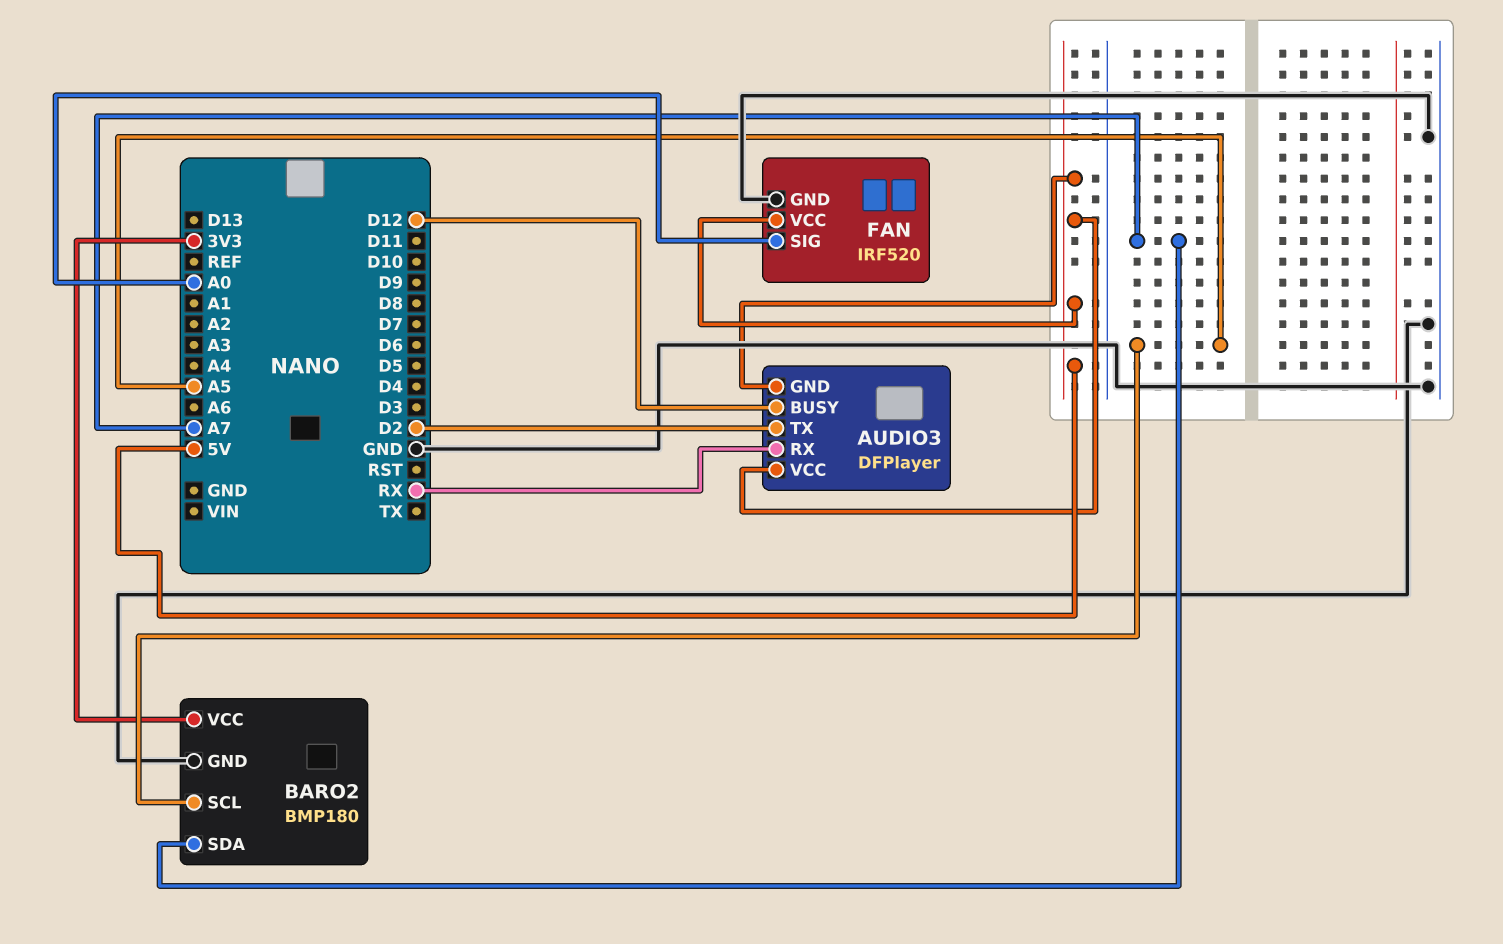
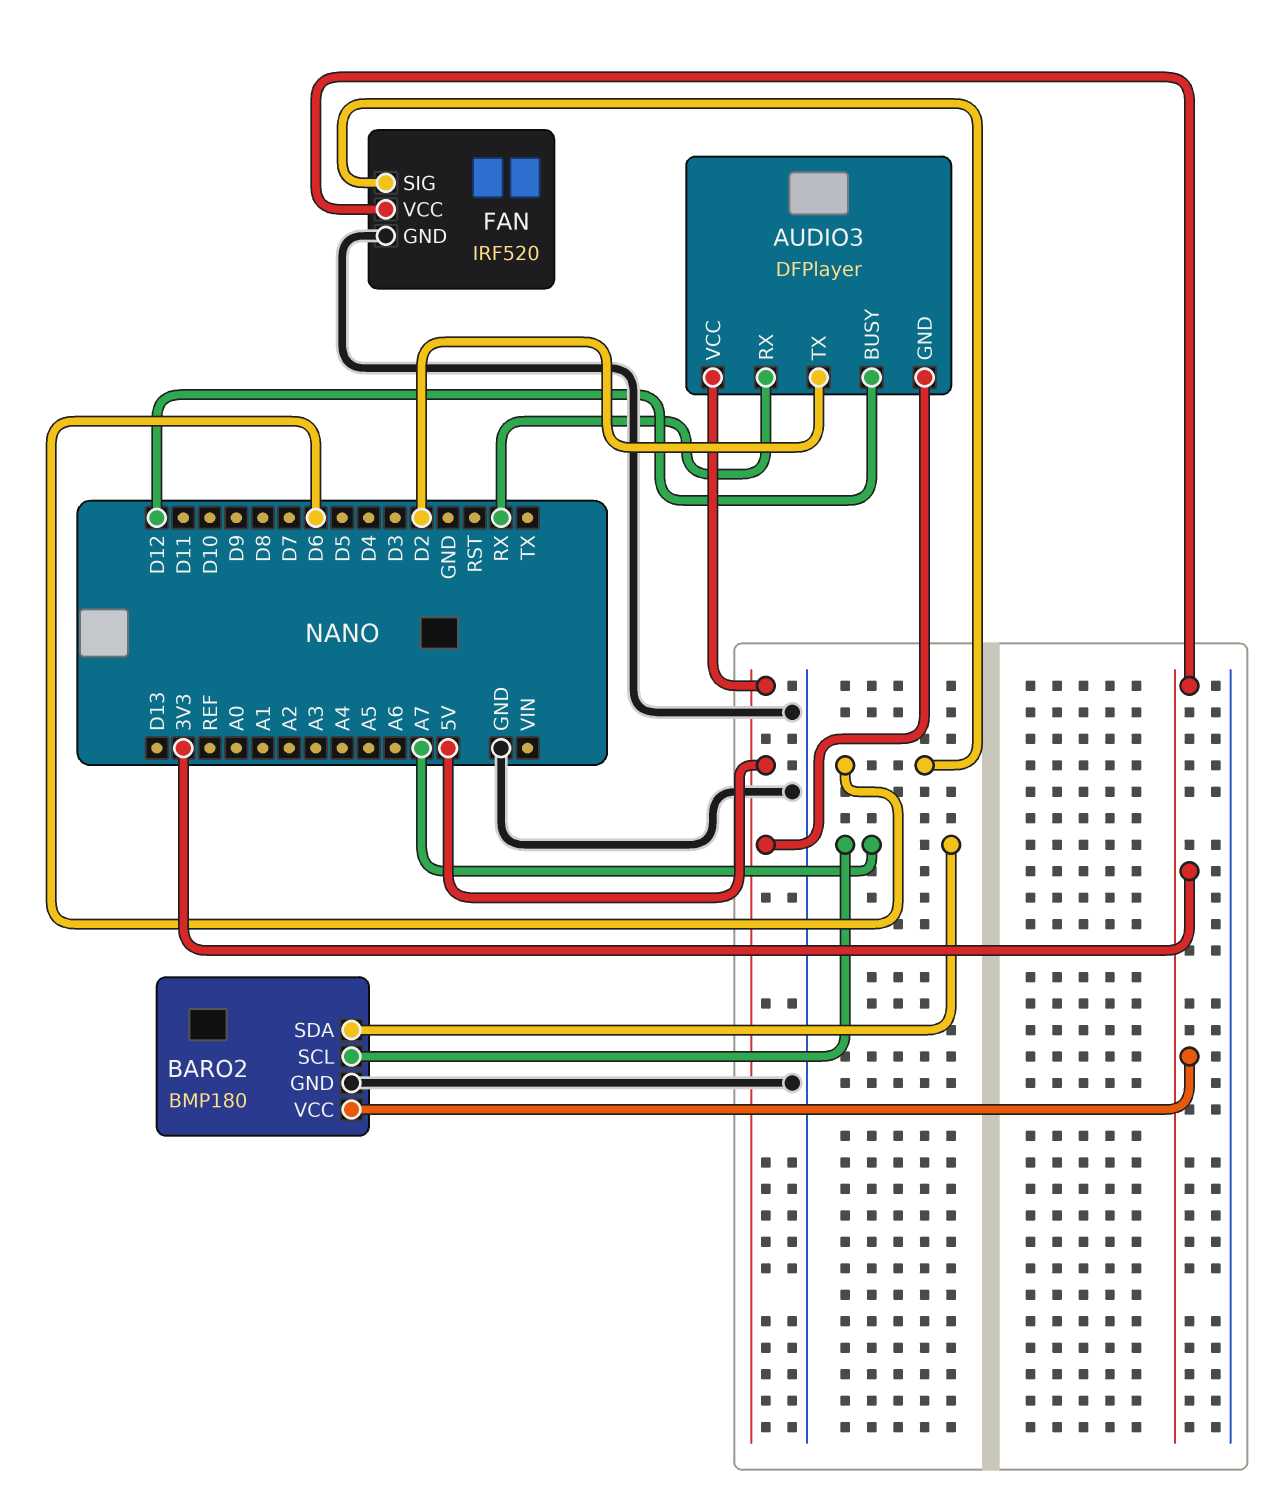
BARO2 pin SCL: A5 -> A7
FAN pin SIG: A0 -> D6
FAN pin VCC: 5V -> 3V3

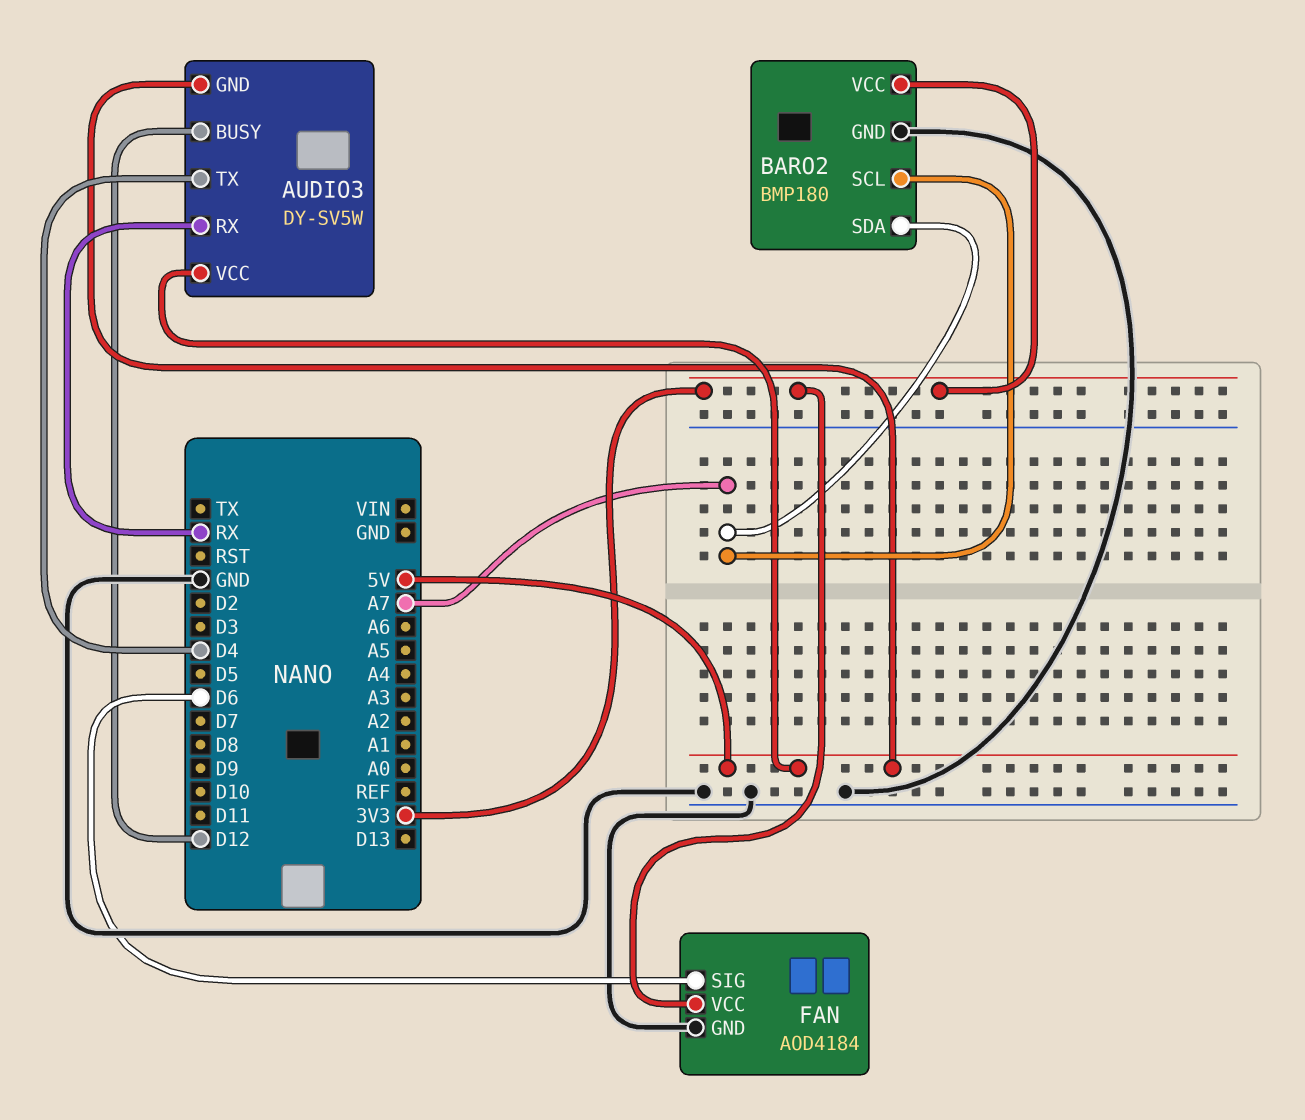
AUDIO3: DFPlayer -> DY-SV5W
AUDIO3 pin TX: D2 -> D4
FAN: IRF520 -> AOD4184

